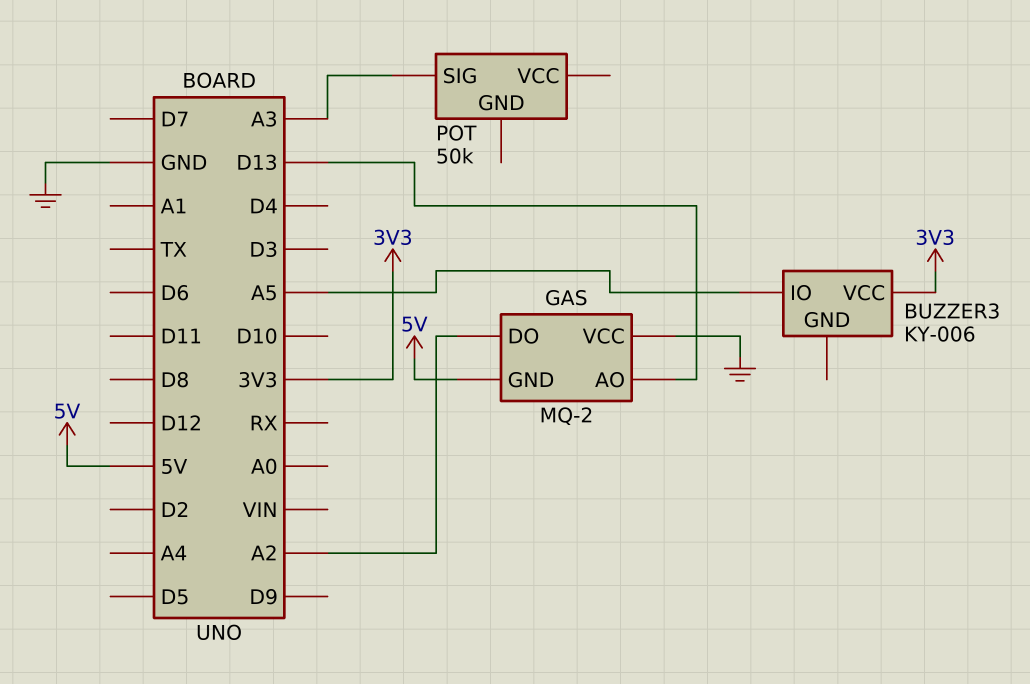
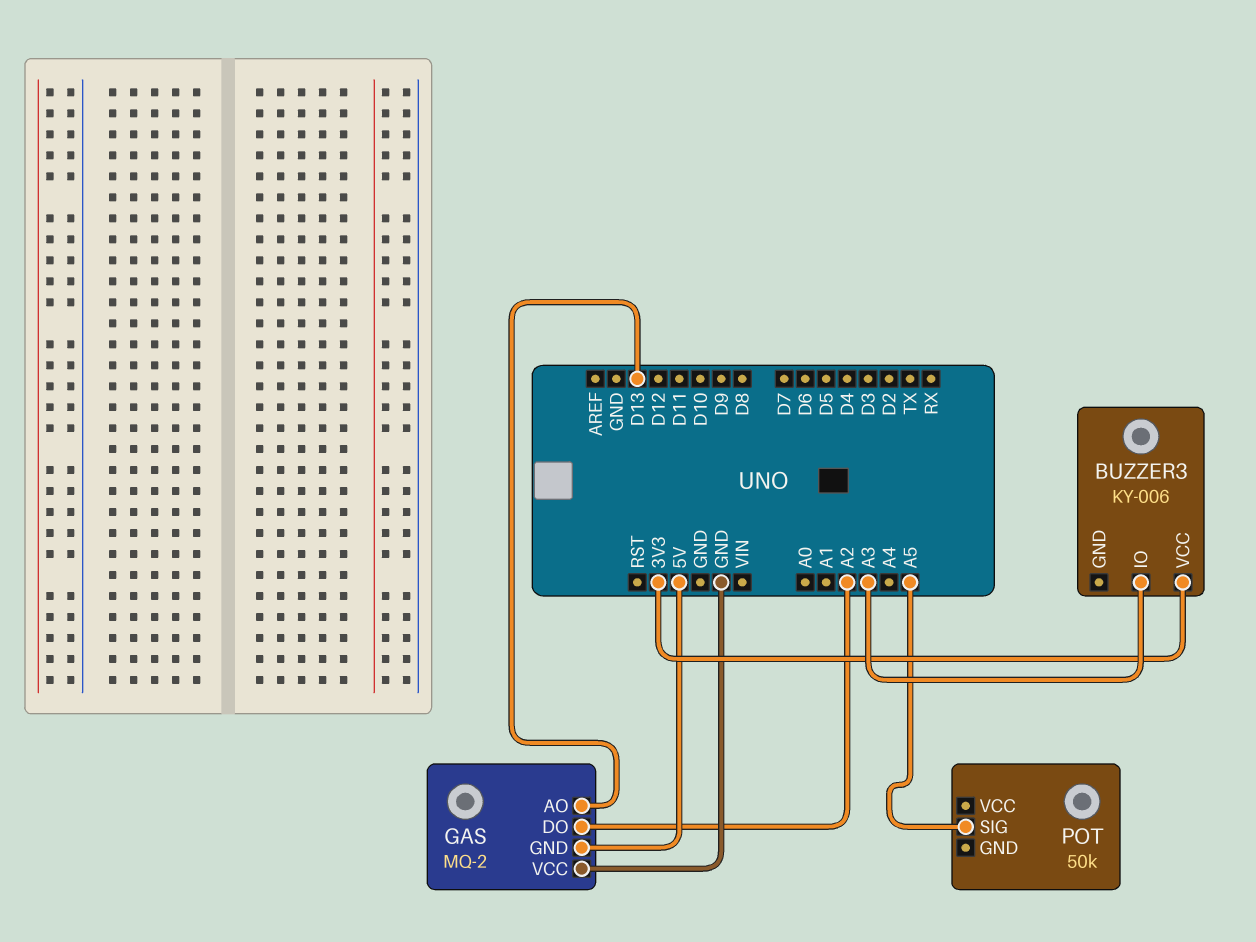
BUZZER3 pin IO: A5 -> A3
POT pin SIG: A3 -> A5

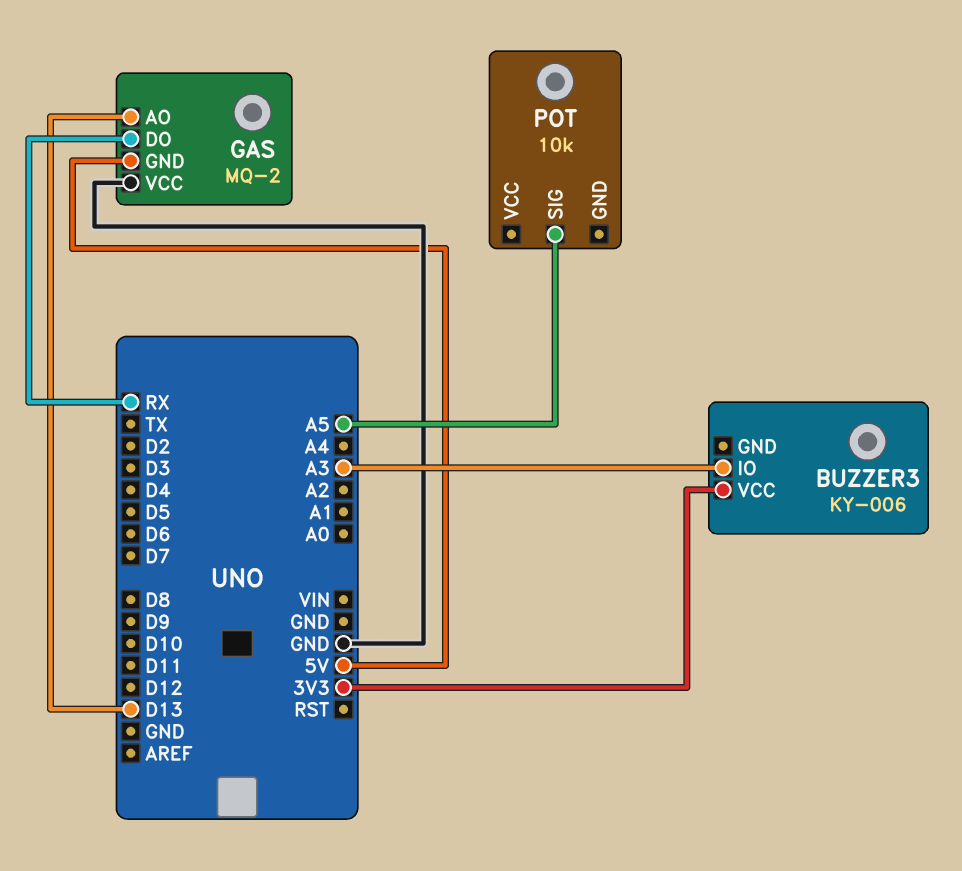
GAS pin DO: A2 -> RX
POT: 50k -> 10k

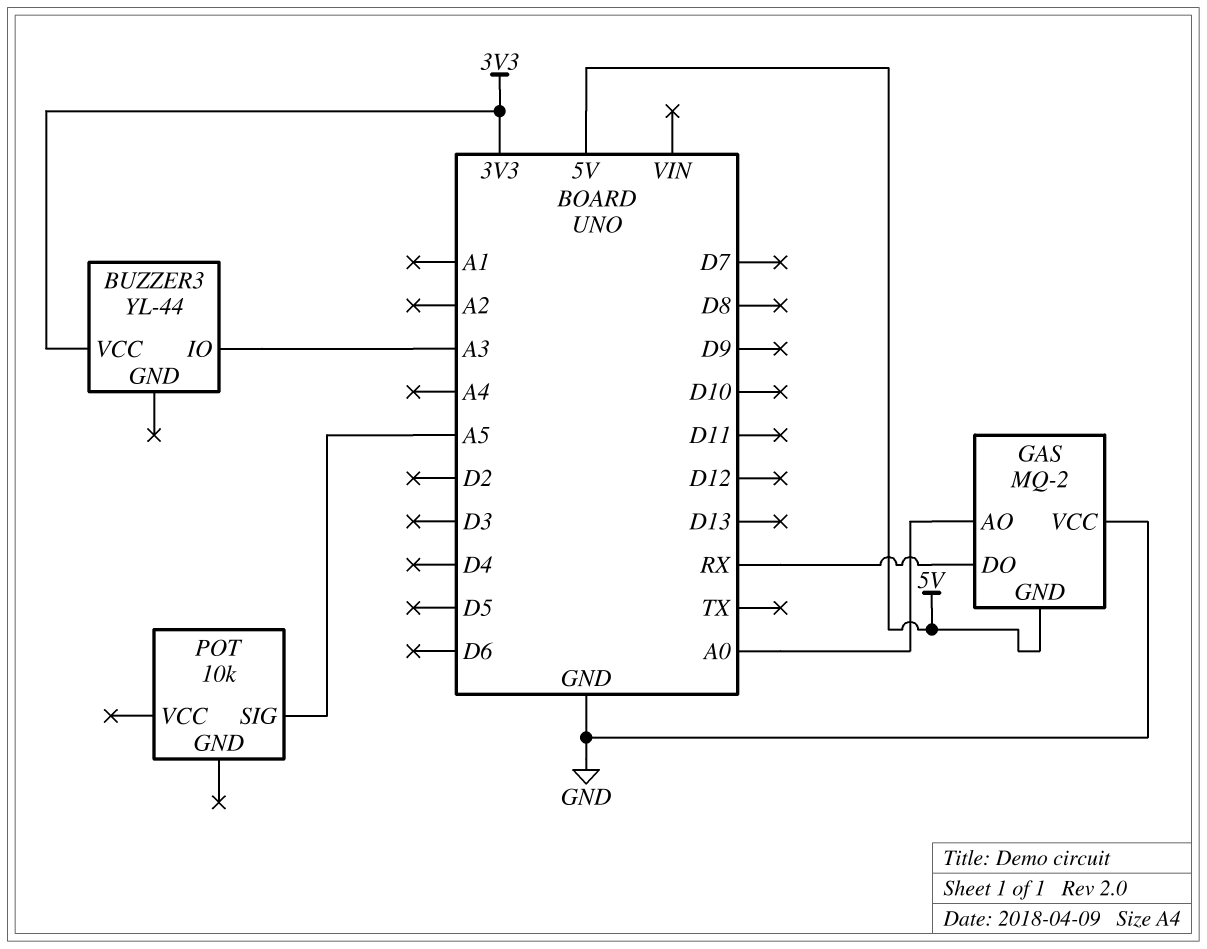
BUZZER3: KY-006 -> YL-44
GAS pin AO: D13 -> A0

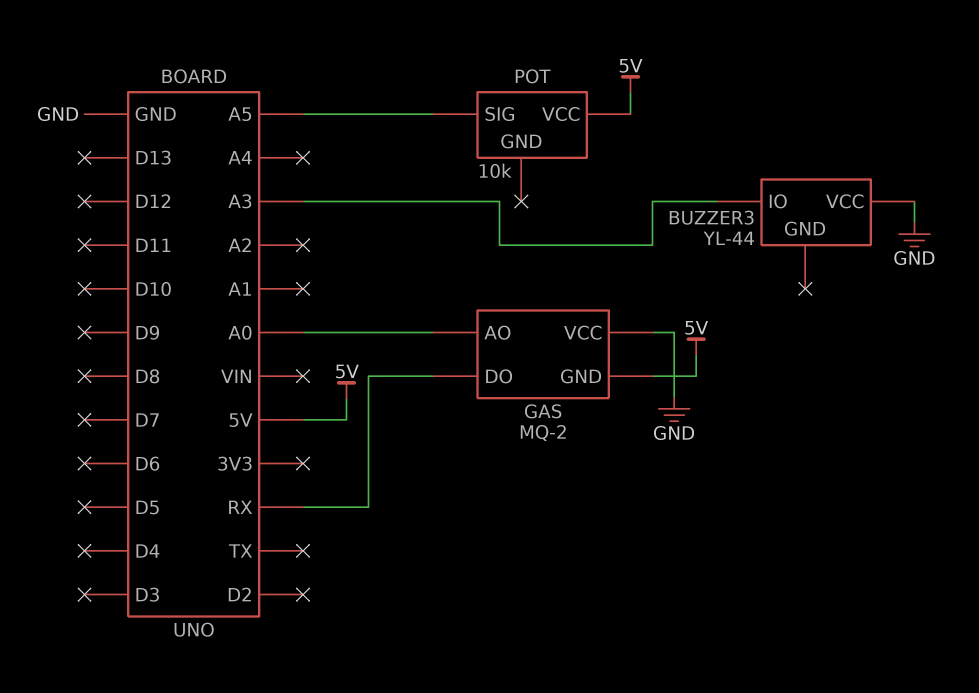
BUZZER3 pin VCC: 3V3 -> GND
POT pin VCC: none -> 5V

